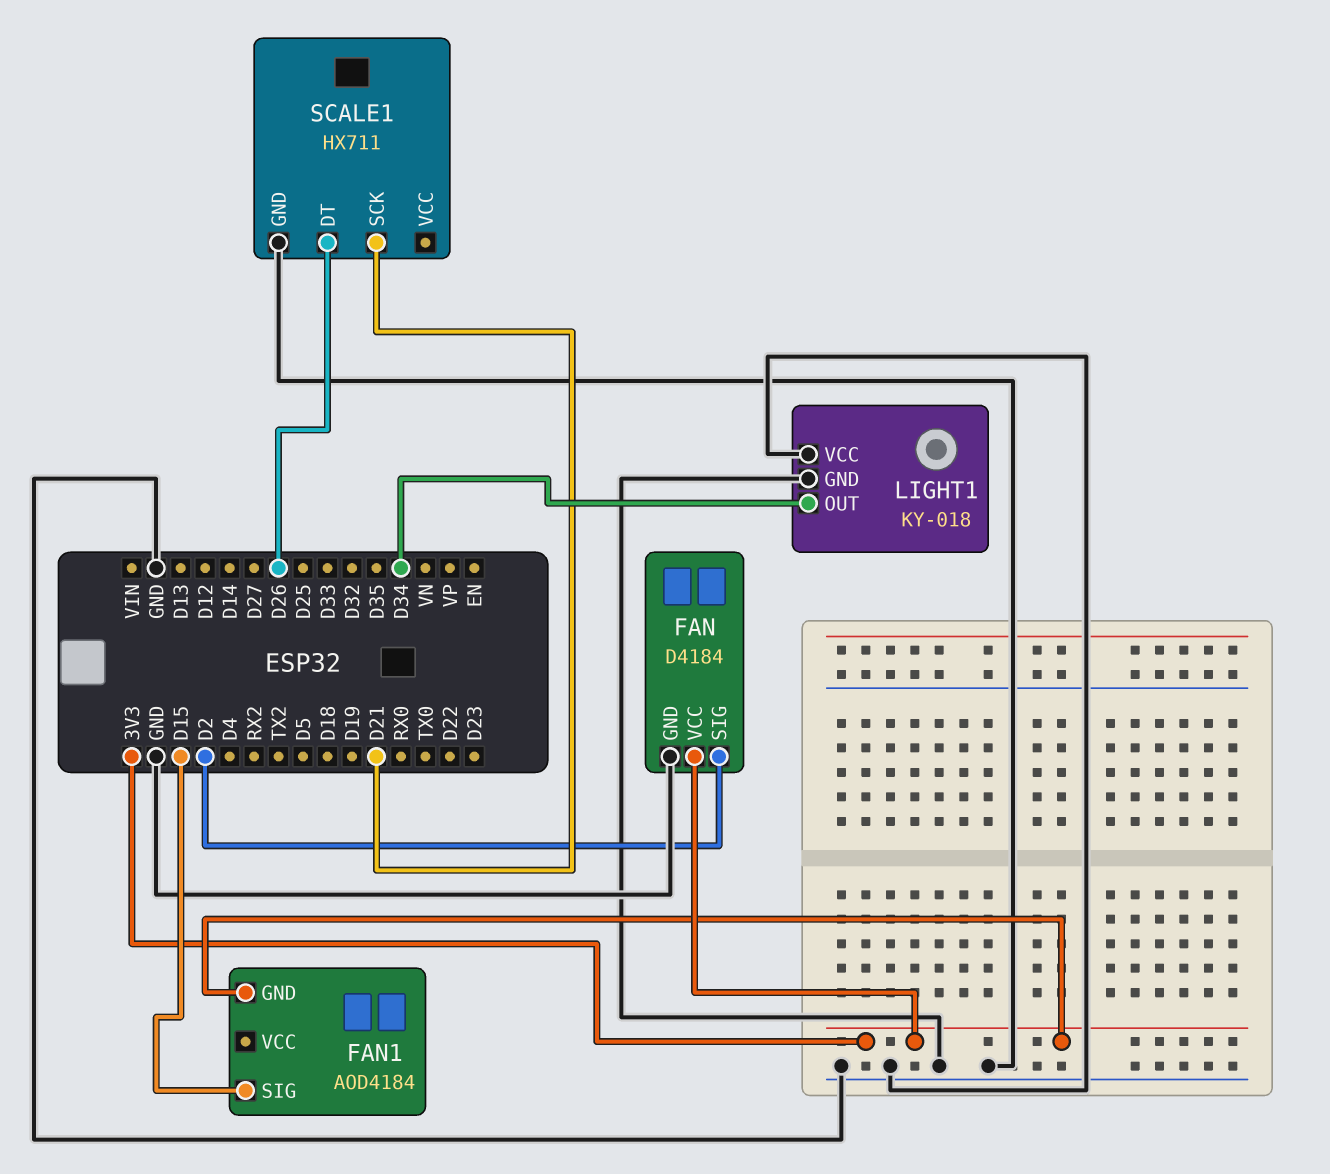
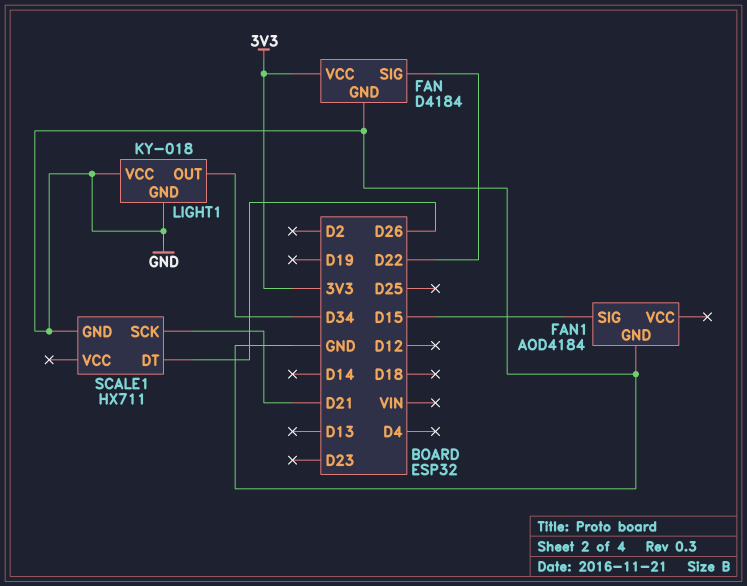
FAN pin SIG: D2 -> D22
FAN1 pin GND: 3V3 -> GND

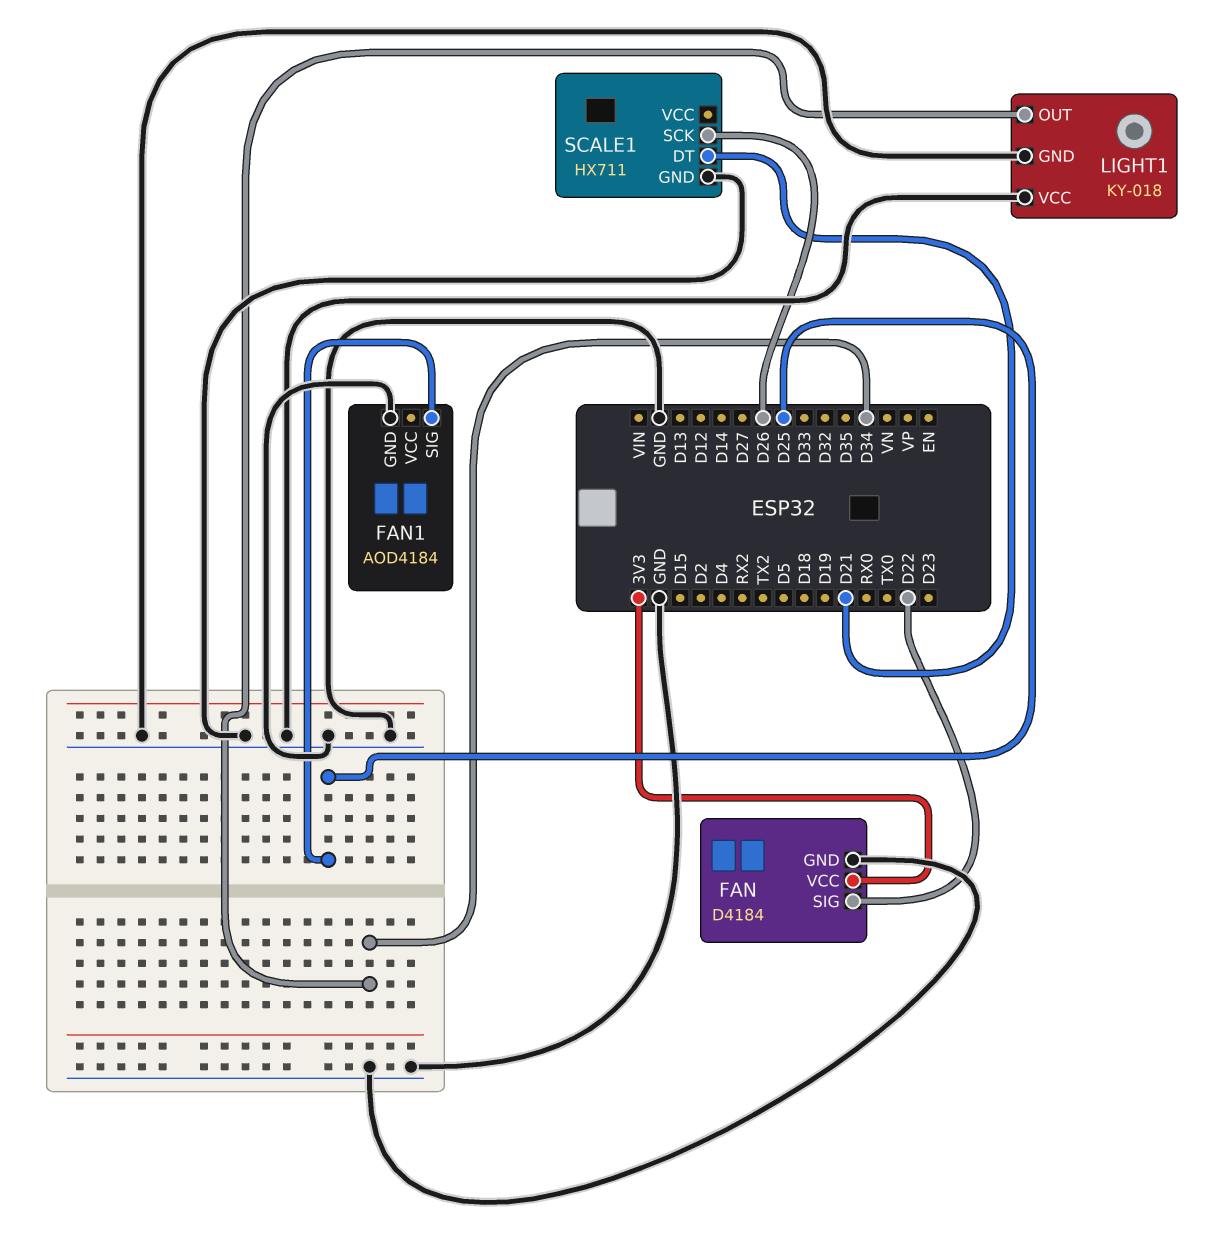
FAN1 pin SIG: D15 -> D25
SCALE1 pin DT: D26 -> D21
SCALE1 pin SCK: D21 -> D26

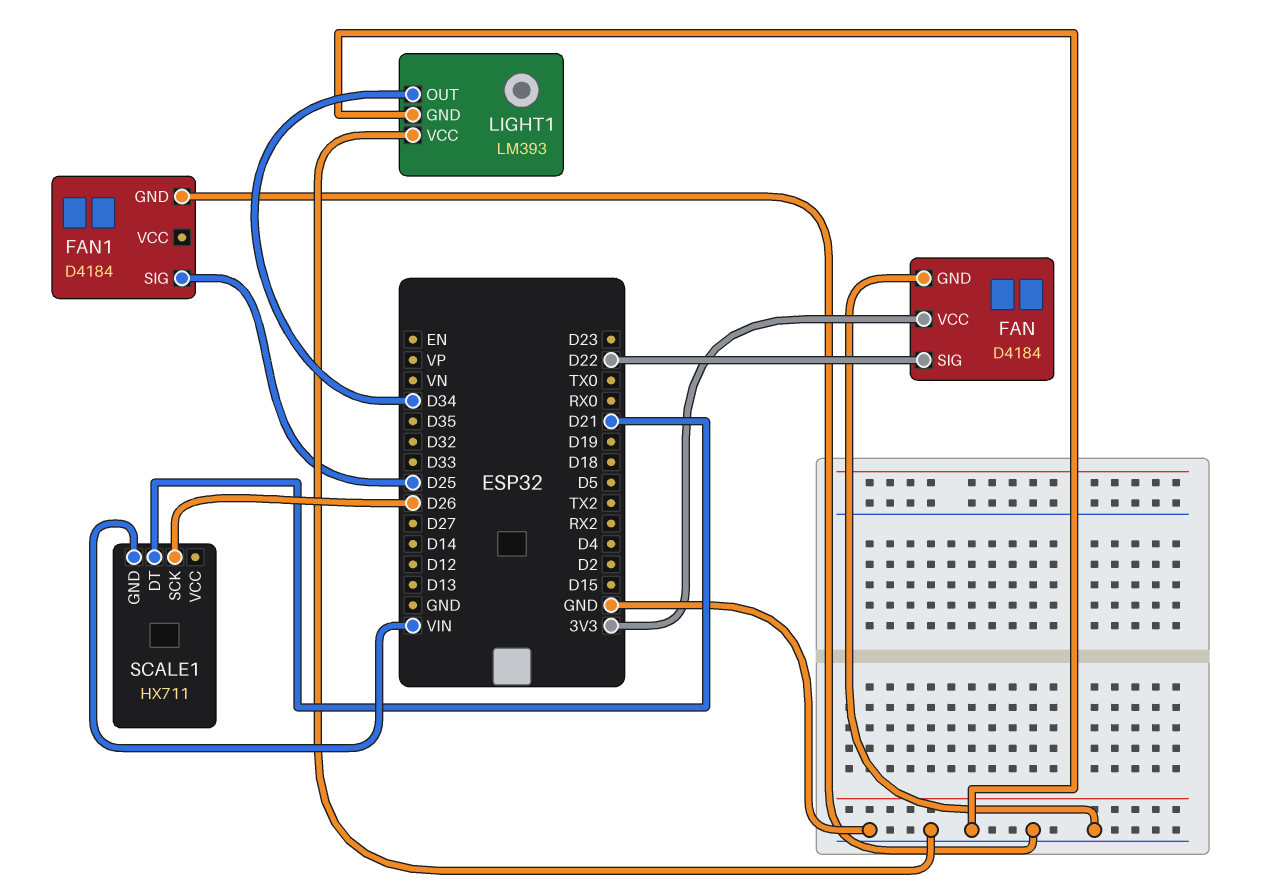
FAN1: AOD4184 -> D4184
LIGHT1: KY-018 -> LM393
SCALE1 pin GND: GND -> VIN

